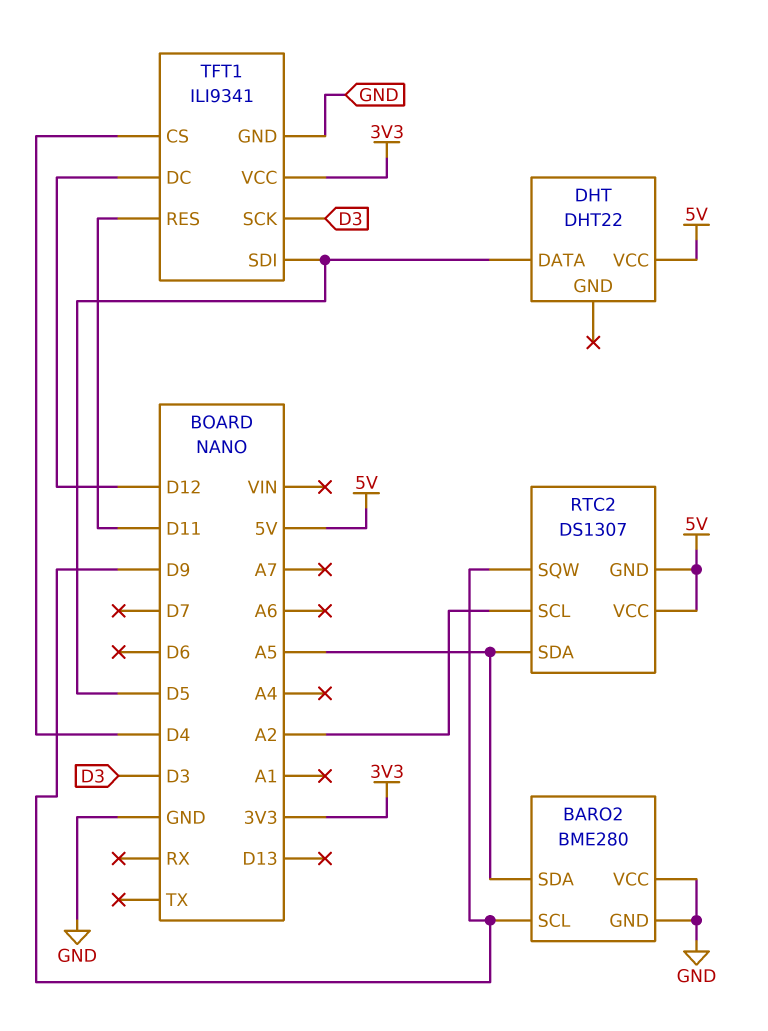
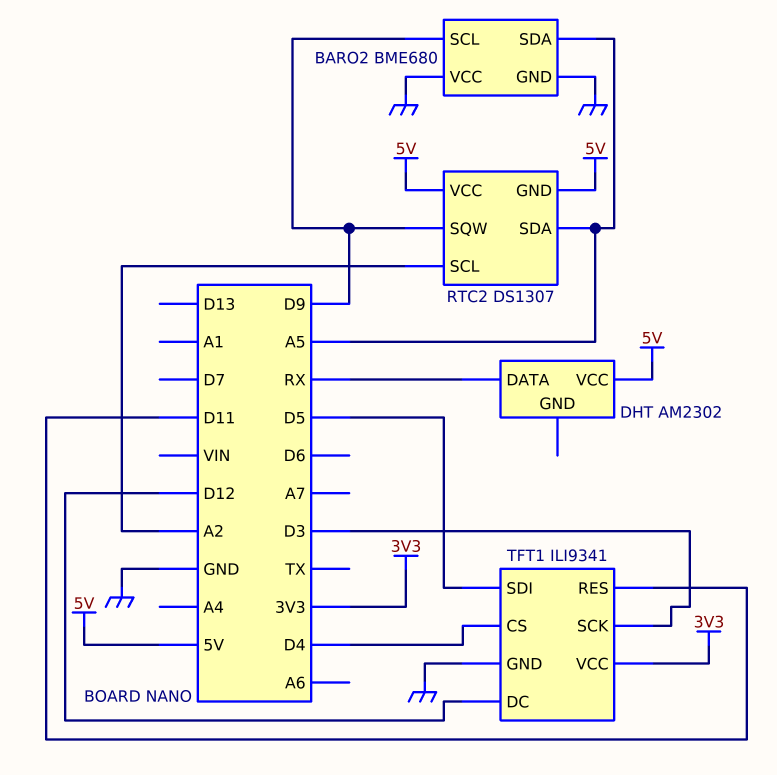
BARO2: BME280 -> BME680
DHT: DHT22 -> AM2302
DHT pin DATA: D5 -> RX

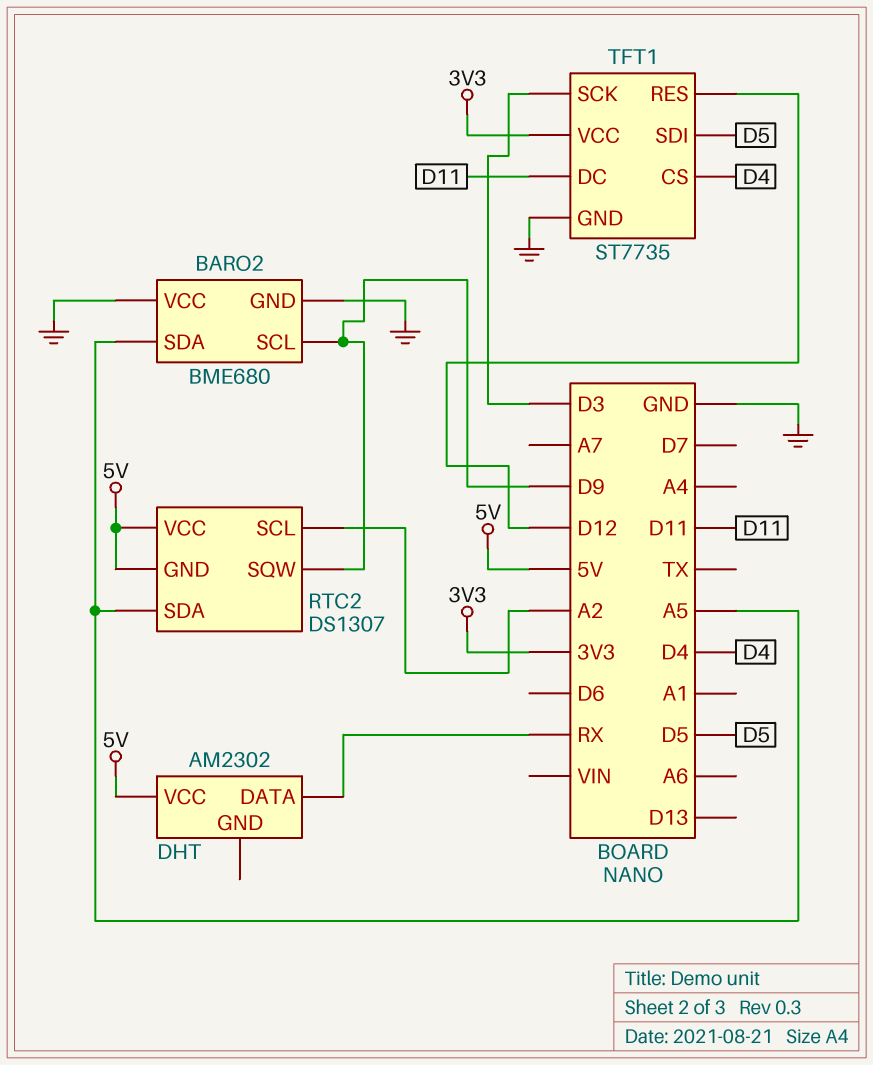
TFT1: ILI9341 -> ST7735
TFT1 pin DC: D12 -> D11
TFT1 pin RES: D11 -> D12

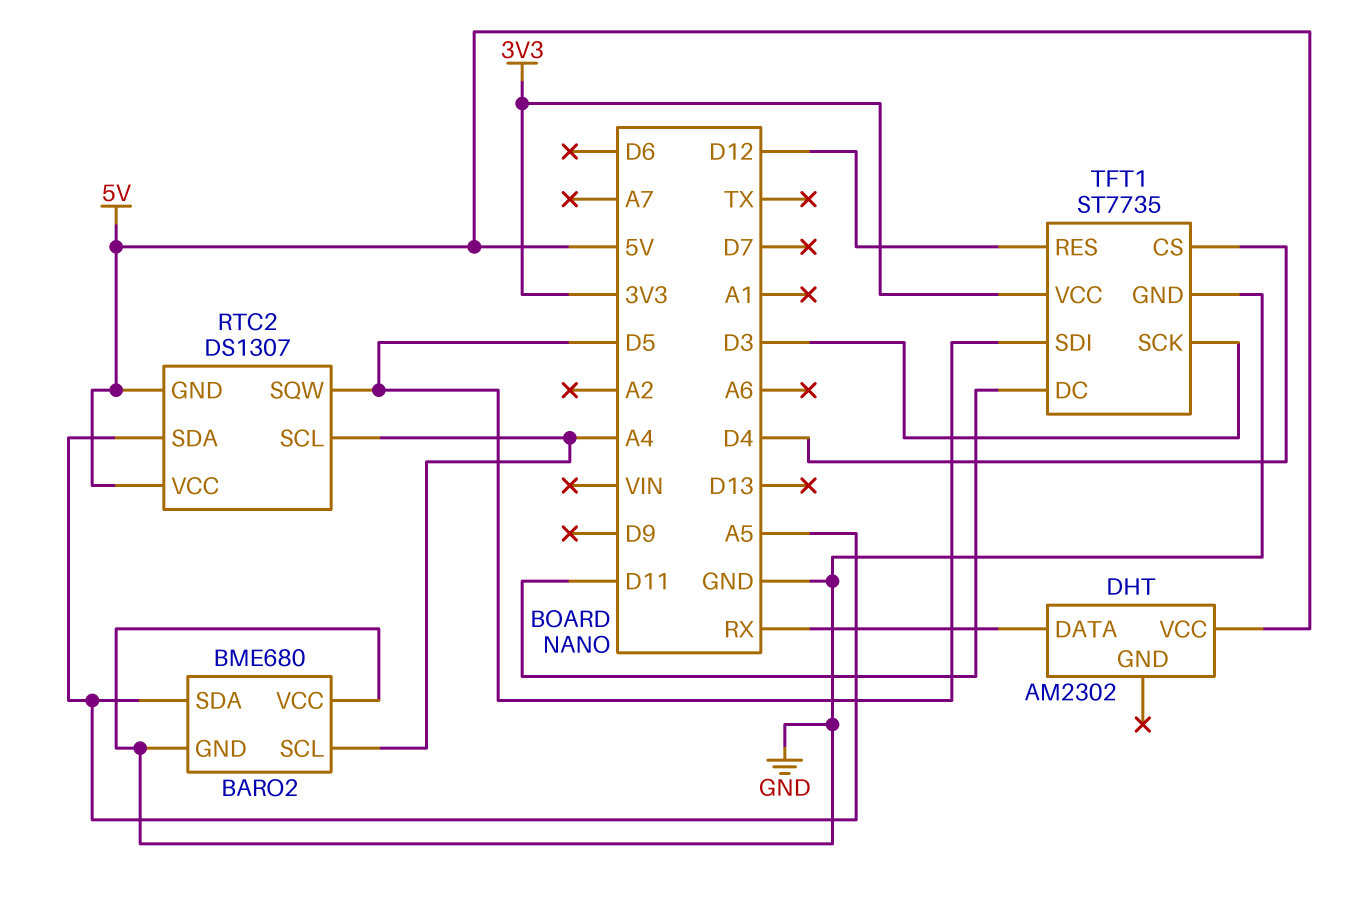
BARO2 pin SCL: D9 -> A4
RTC2 pin SCL: A2 -> A4
RTC2 pin SQW: D9 -> D5

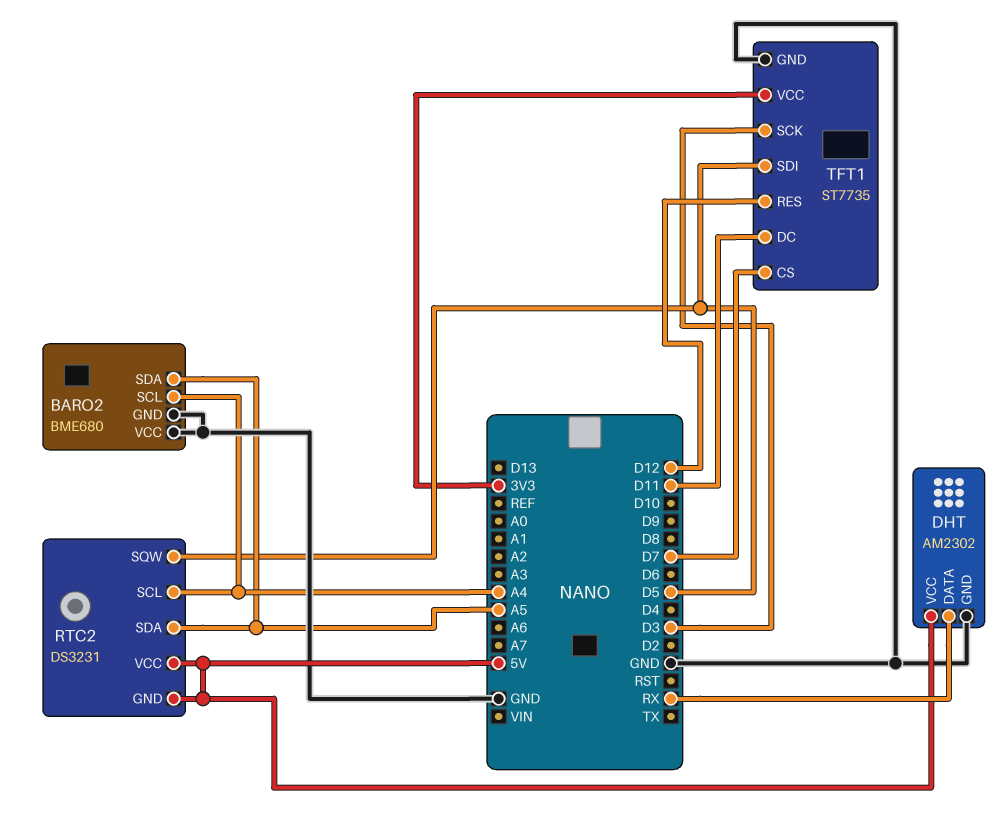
DHT pin GND: none -> GND
RTC2: DS1307 -> DS3231
TFT1 pin CS: D4 -> D7

